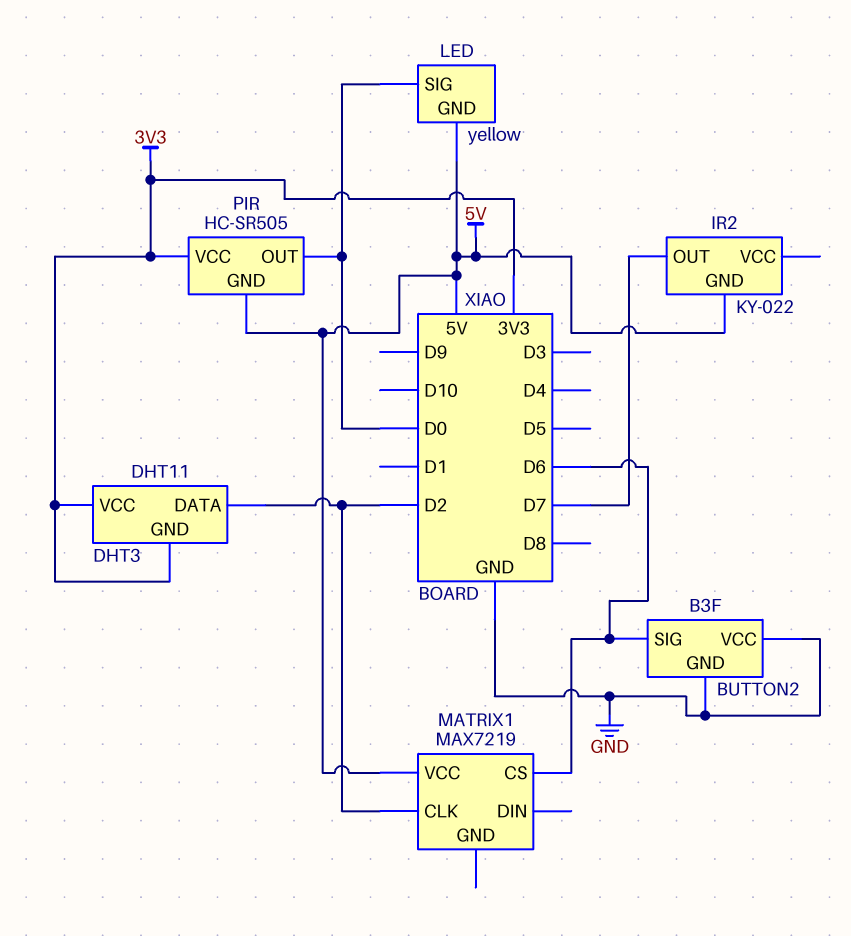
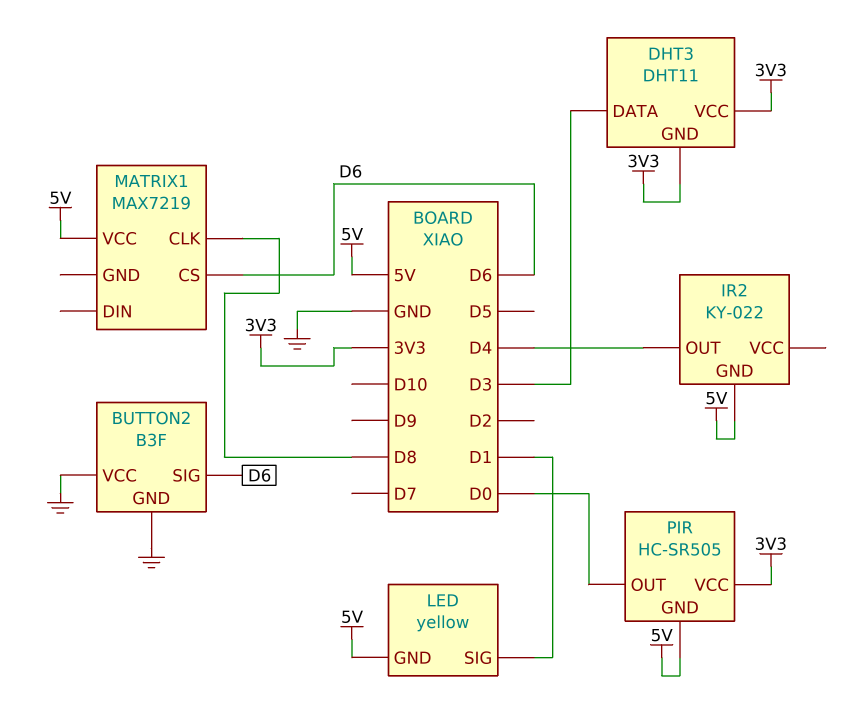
DHT3 pin DATA: D2 -> D3
IR2 pin OUT: D7 -> D4
LED pin SIG: D0 -> D1
MATRIX1 pin CLK: D2 -> D8

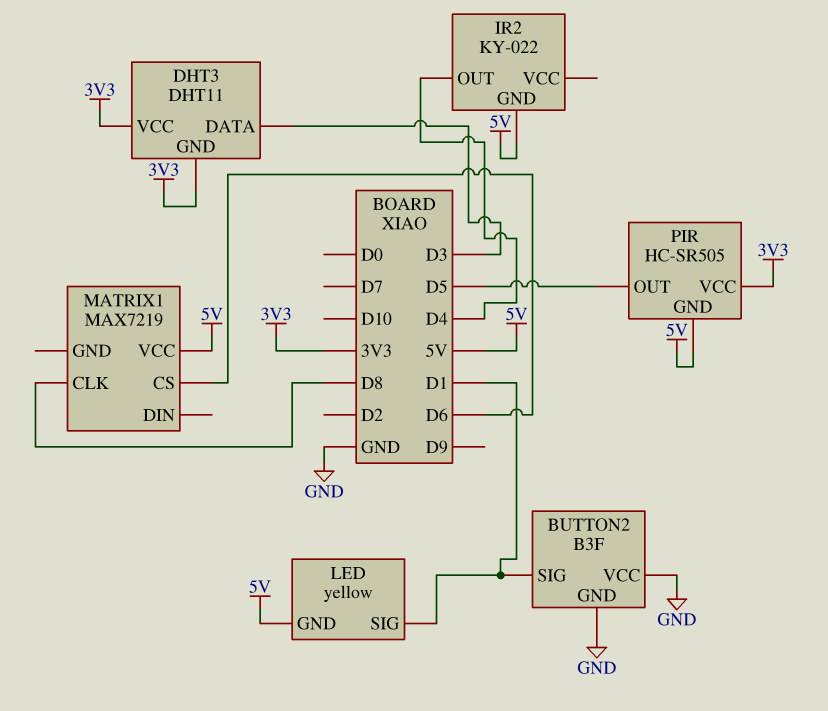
BUTTON2 pin SIG: D6 -> D1
PIR pin OUT: D0 -> D5

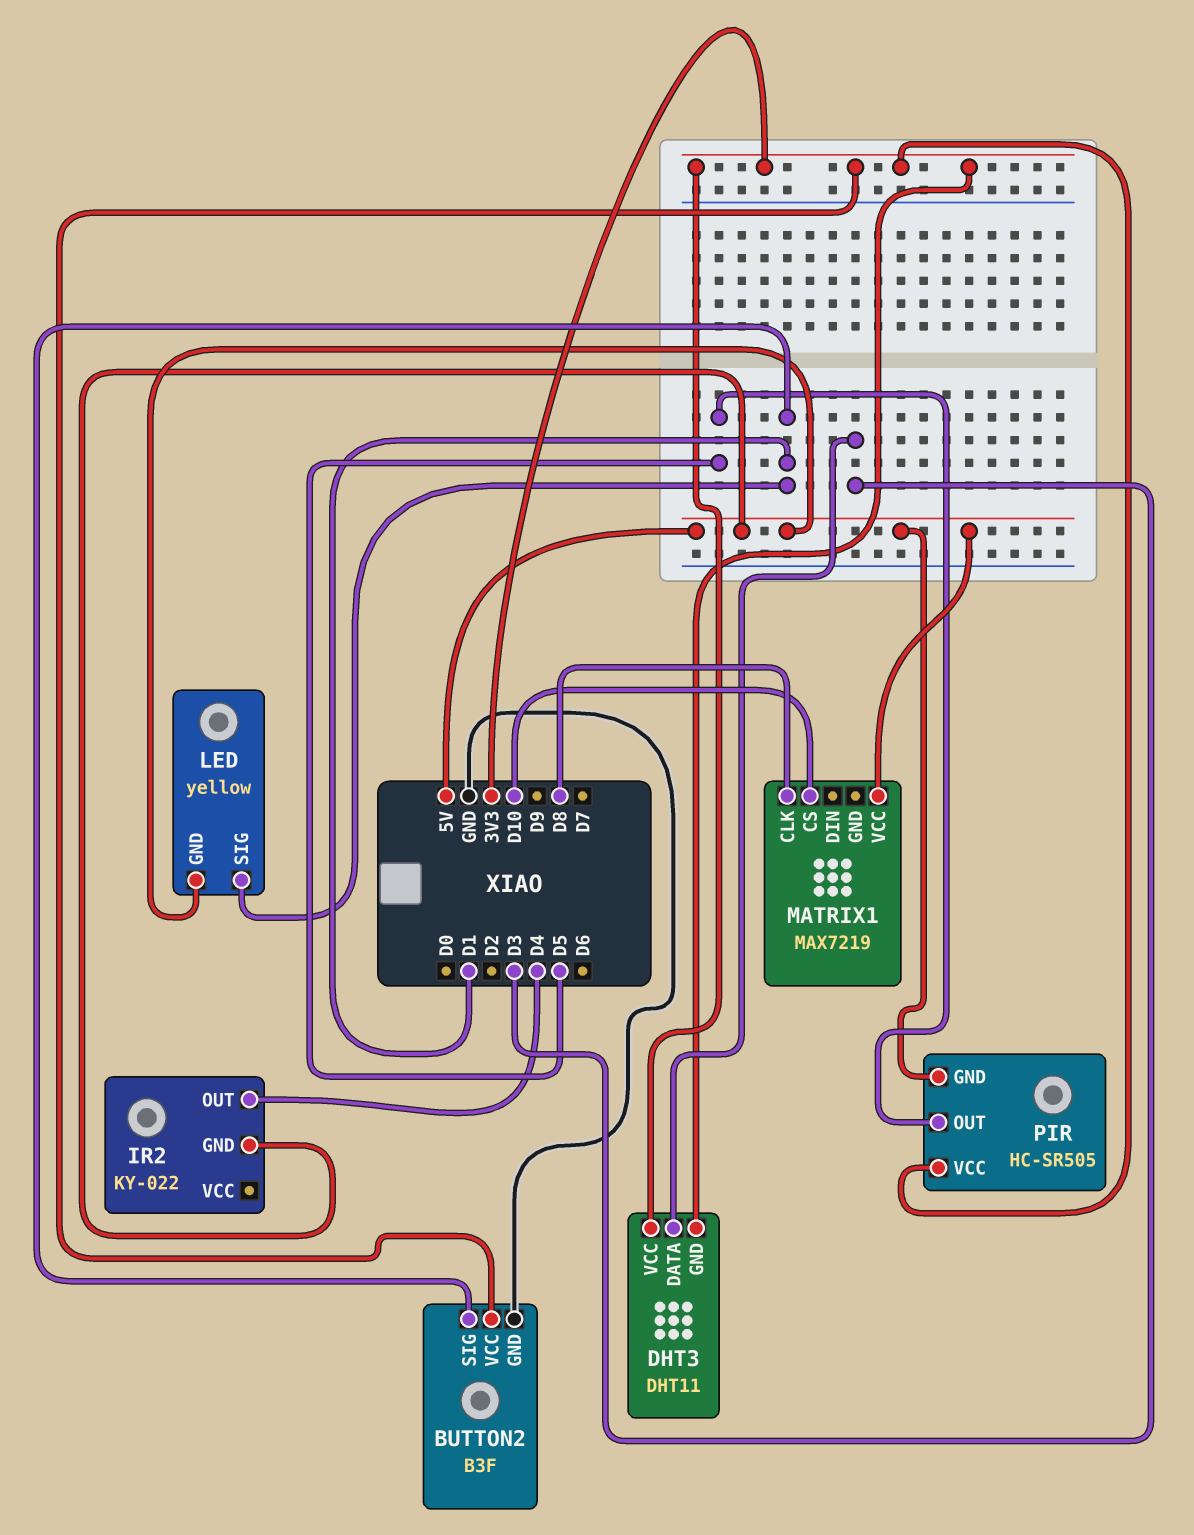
BUTTON2 pin VCC: GND -> 3V3
MATRIX1 pin CS: D6 -> D10

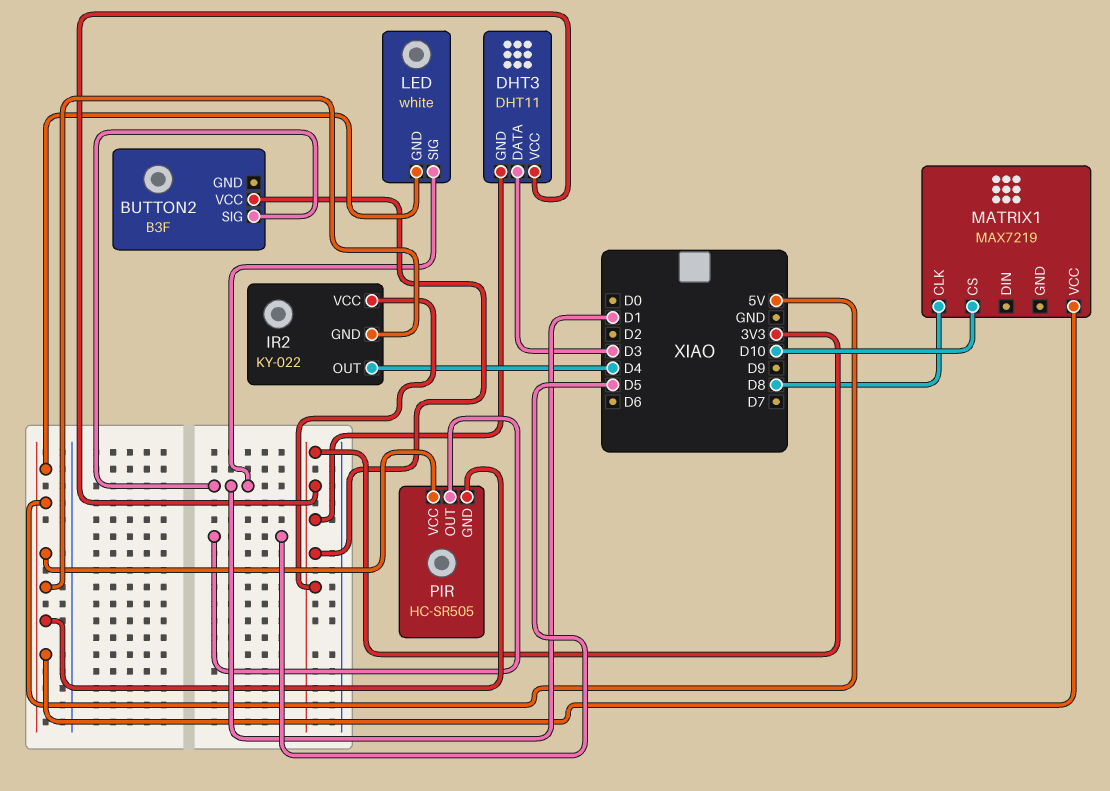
BUTTON2 pin GND: GND -> none
IR2 pin VCC: none -> 3V3
LED: yellow -> white
PIR pin VCC: 3V3 -> 5V

